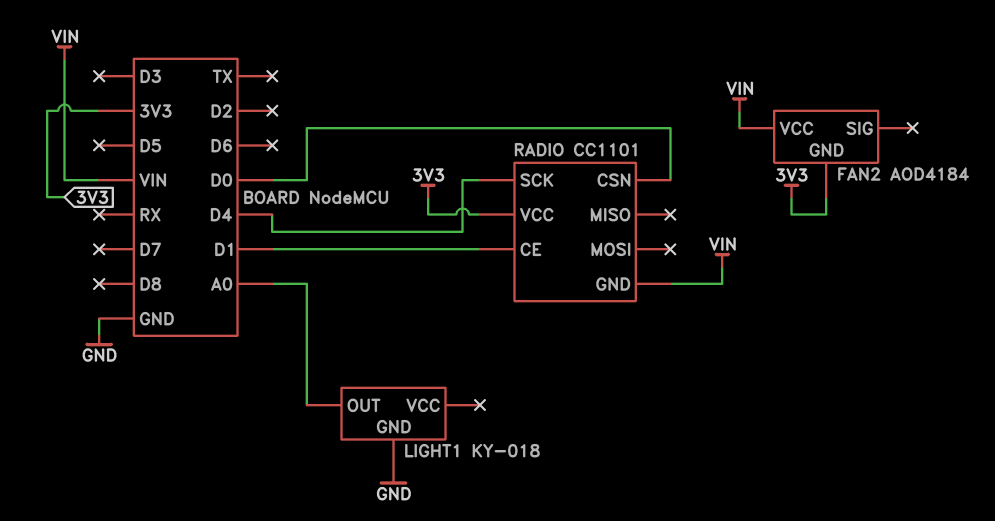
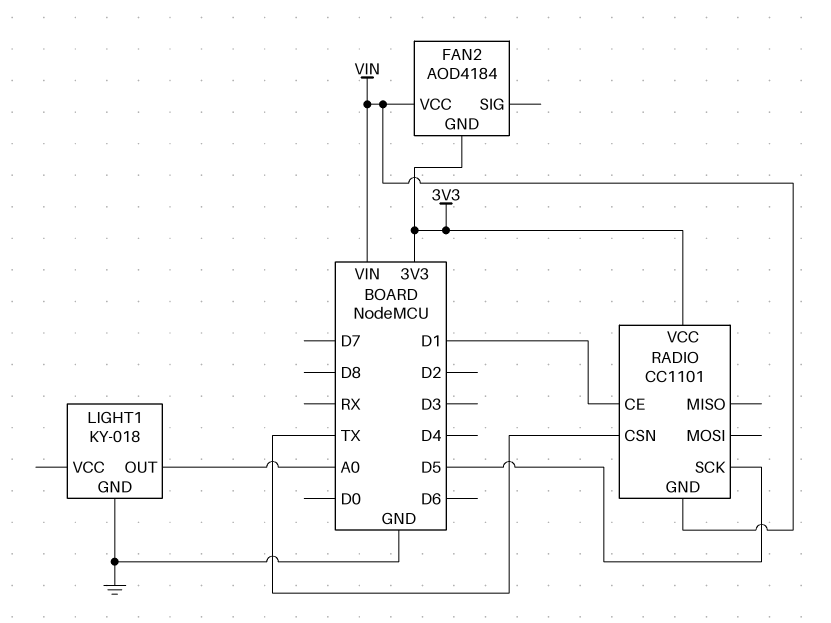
RADIO pin CSN: D0 -> TX
RADIO pin SCK: D4 -> D5

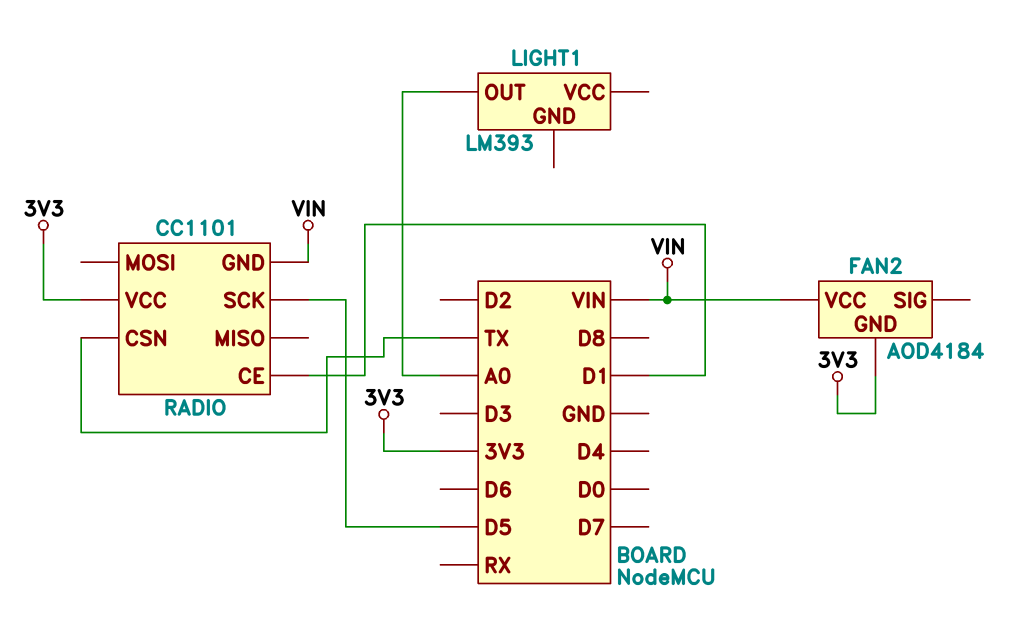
LIGHT1: KY-018 -> LM393
LIGHT1 pin GND: GND -> none

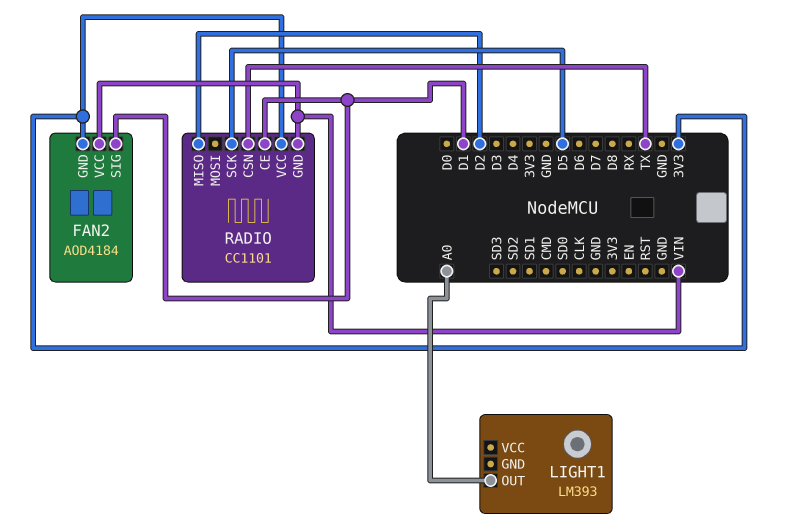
FAN2 pin SIG: none -> D1
RADIO pin MISO: none -> D2

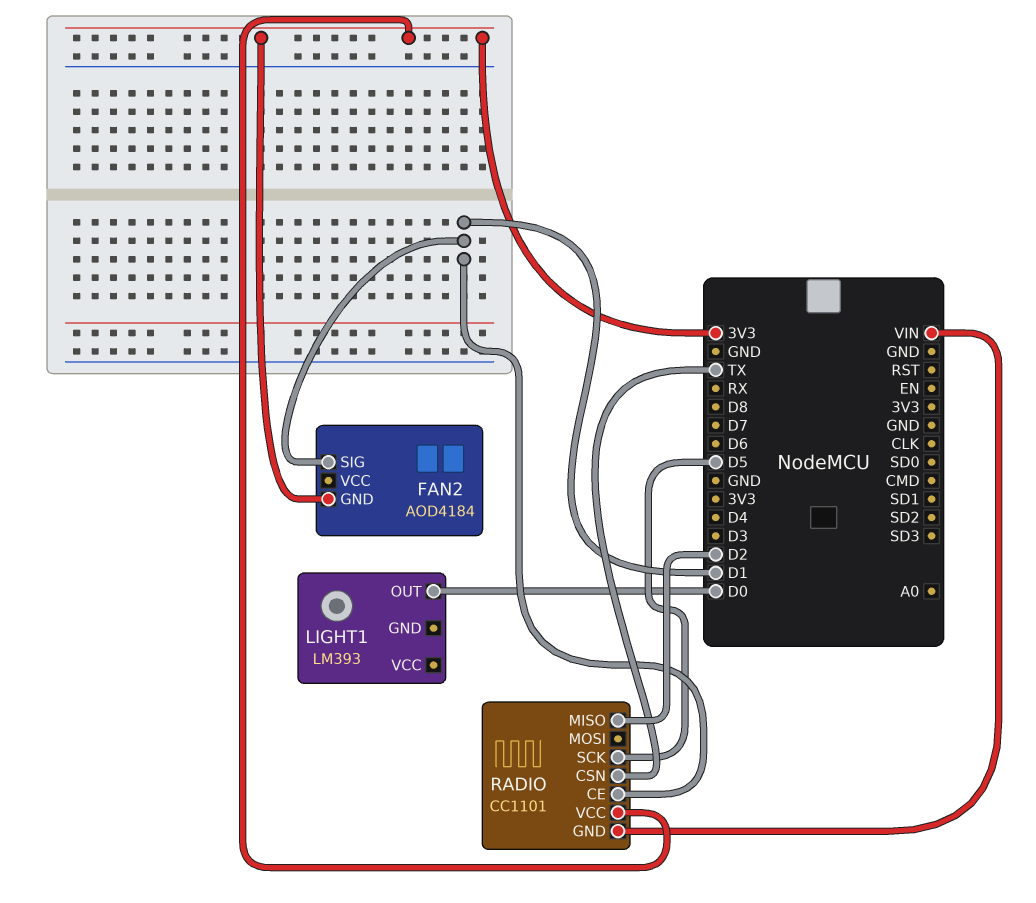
FAN2 pin VCC: VIN -> none
LIGHT1 pin OUT: A0 -> D0

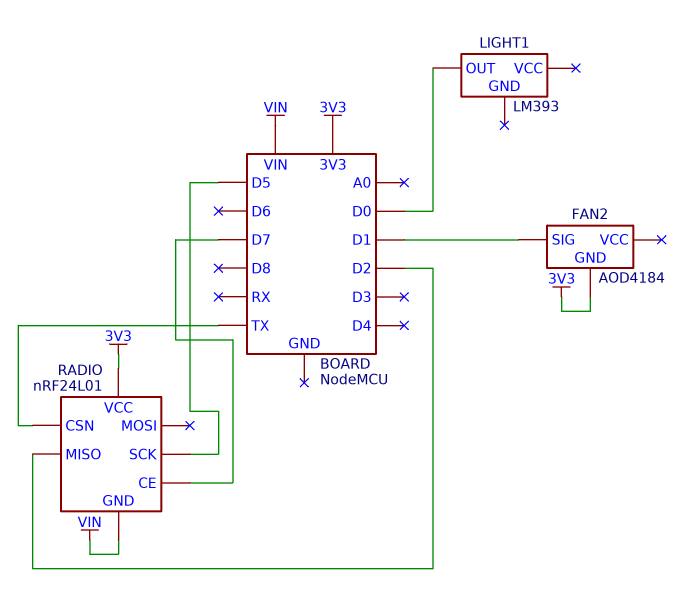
RADIO: CC1101 -> nRF24L01
RADIO pin CE: D1 -> D7

